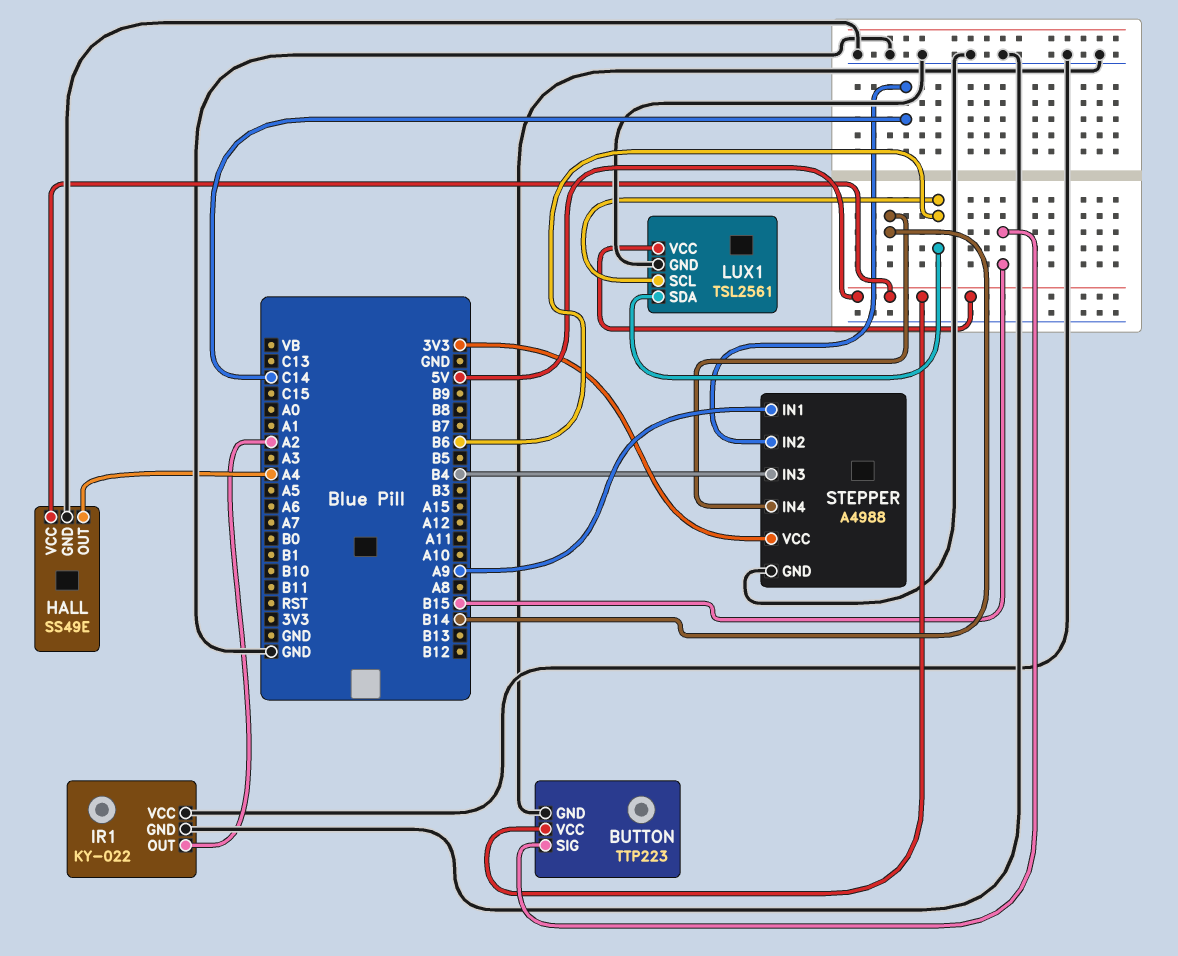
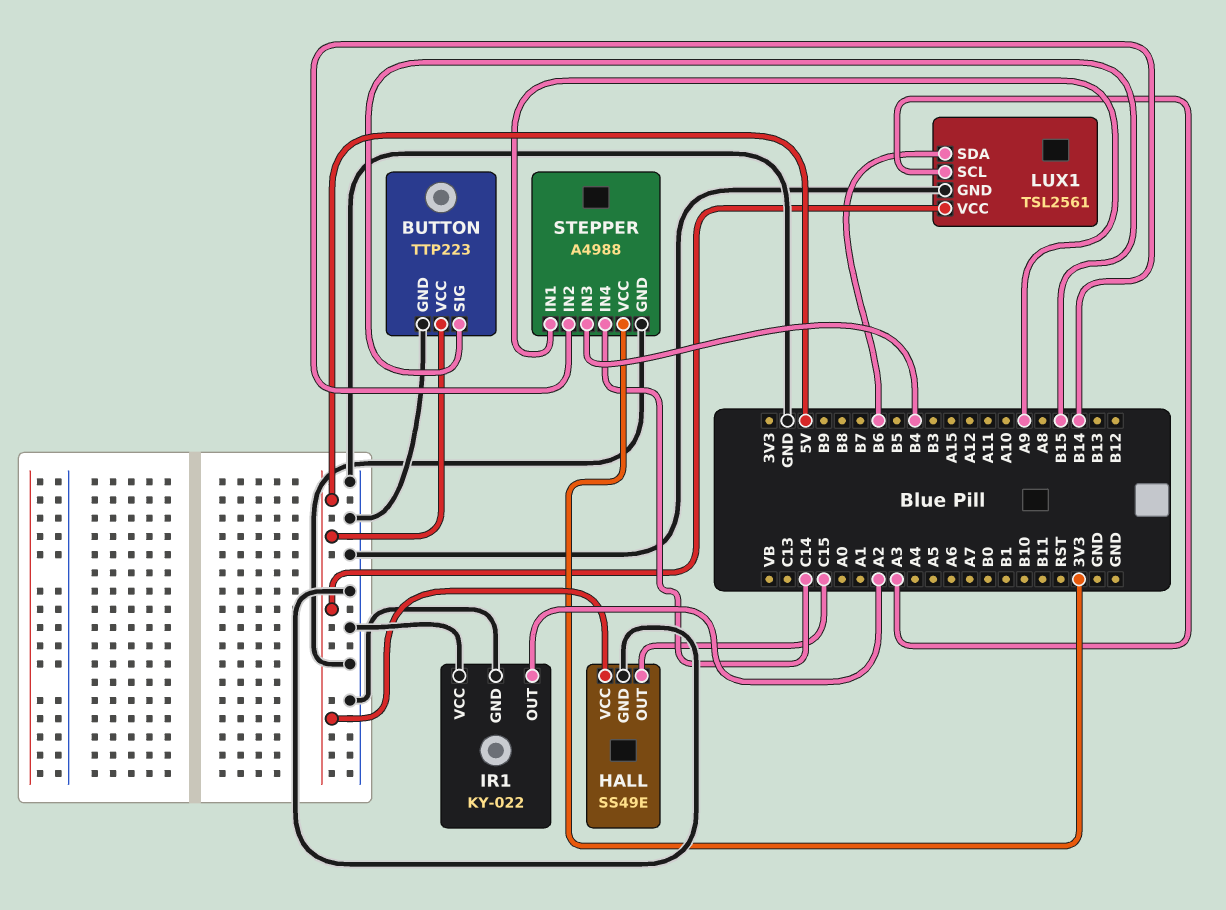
HALL pin OUT: A4 -> C15
LUX1 pin SCL: B6 -> A3
STEPPER pin IN2: C14 -> B14
STEPPER pin IN4: B14 -> C14

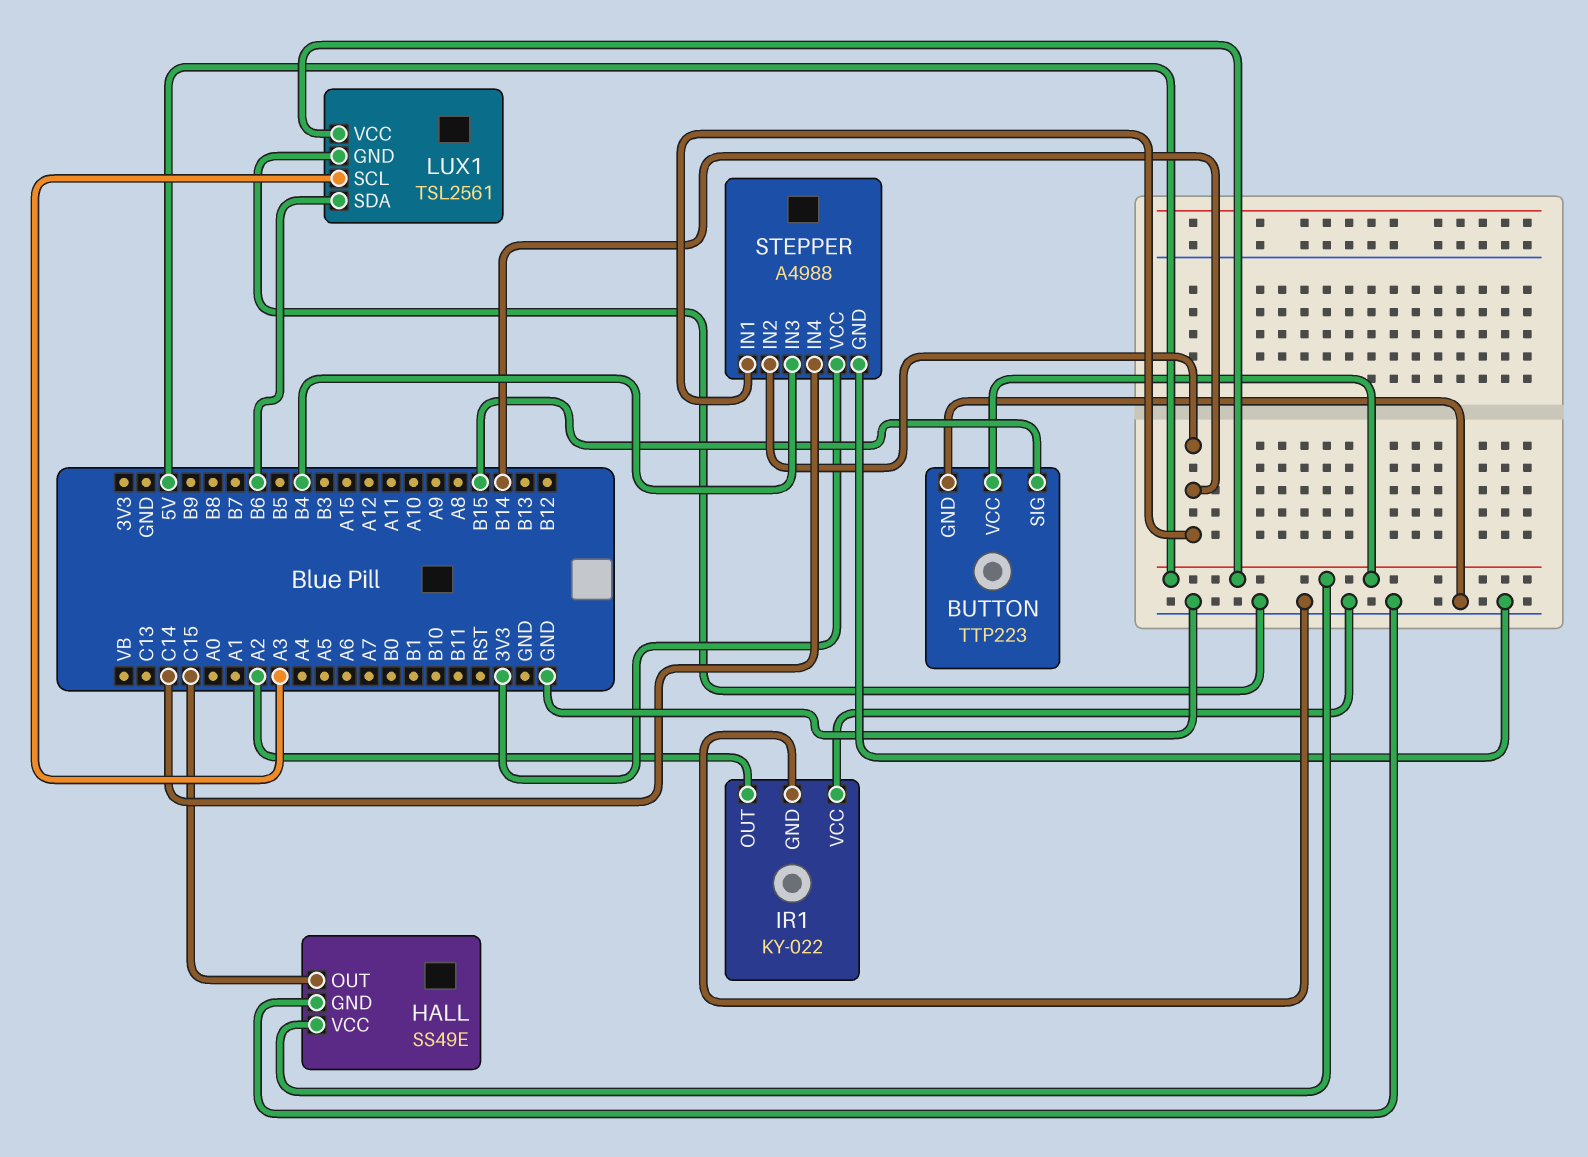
STEPPER pin IN1: A9 -> B14

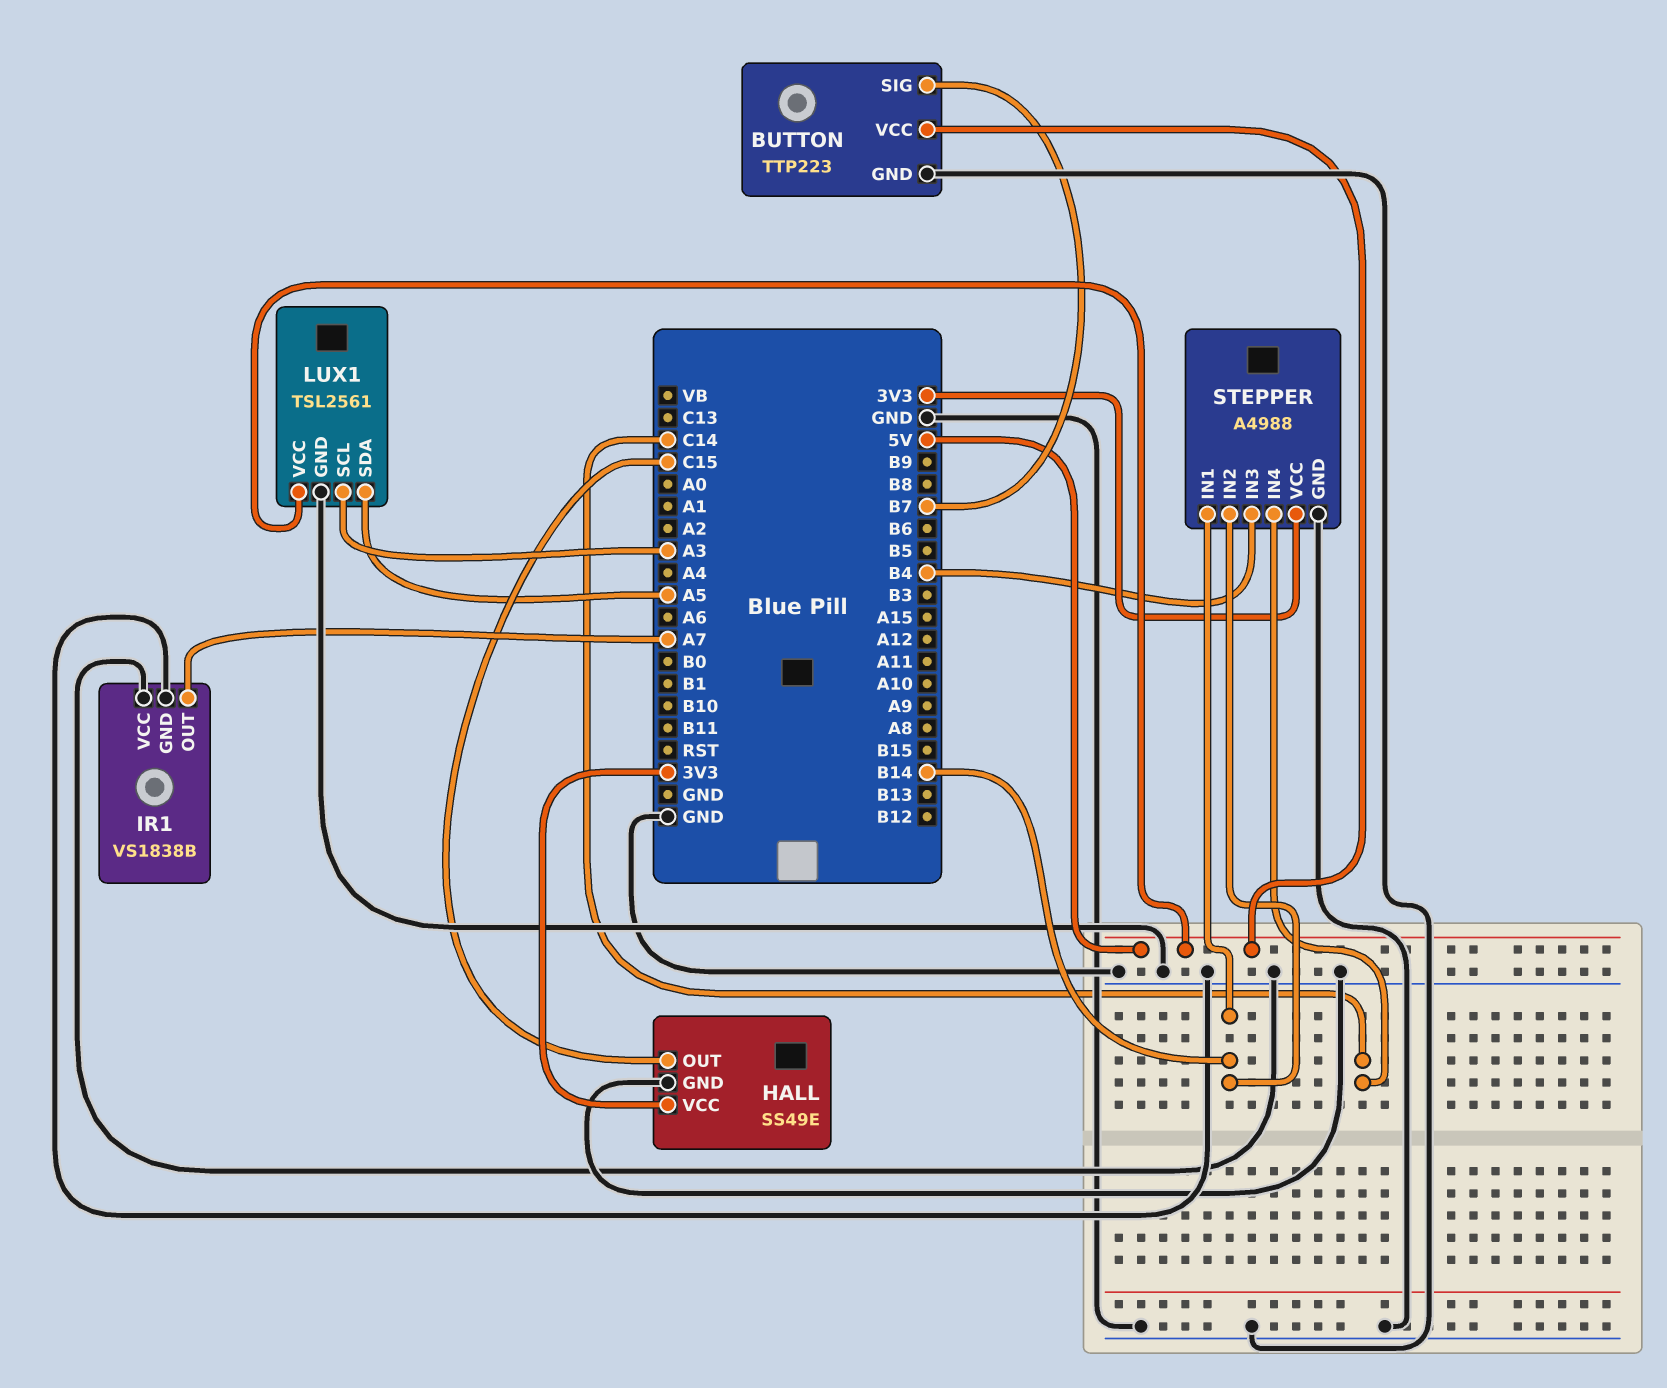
BUTTON pin SIG: B15 -> B7
HALL pin VCC: 5V -> 3V3
IR1: KY-022 -> VS1838B
IR1 pin OUT: A2 -> A7
LUX1 pin SDA: B6 -> A5

